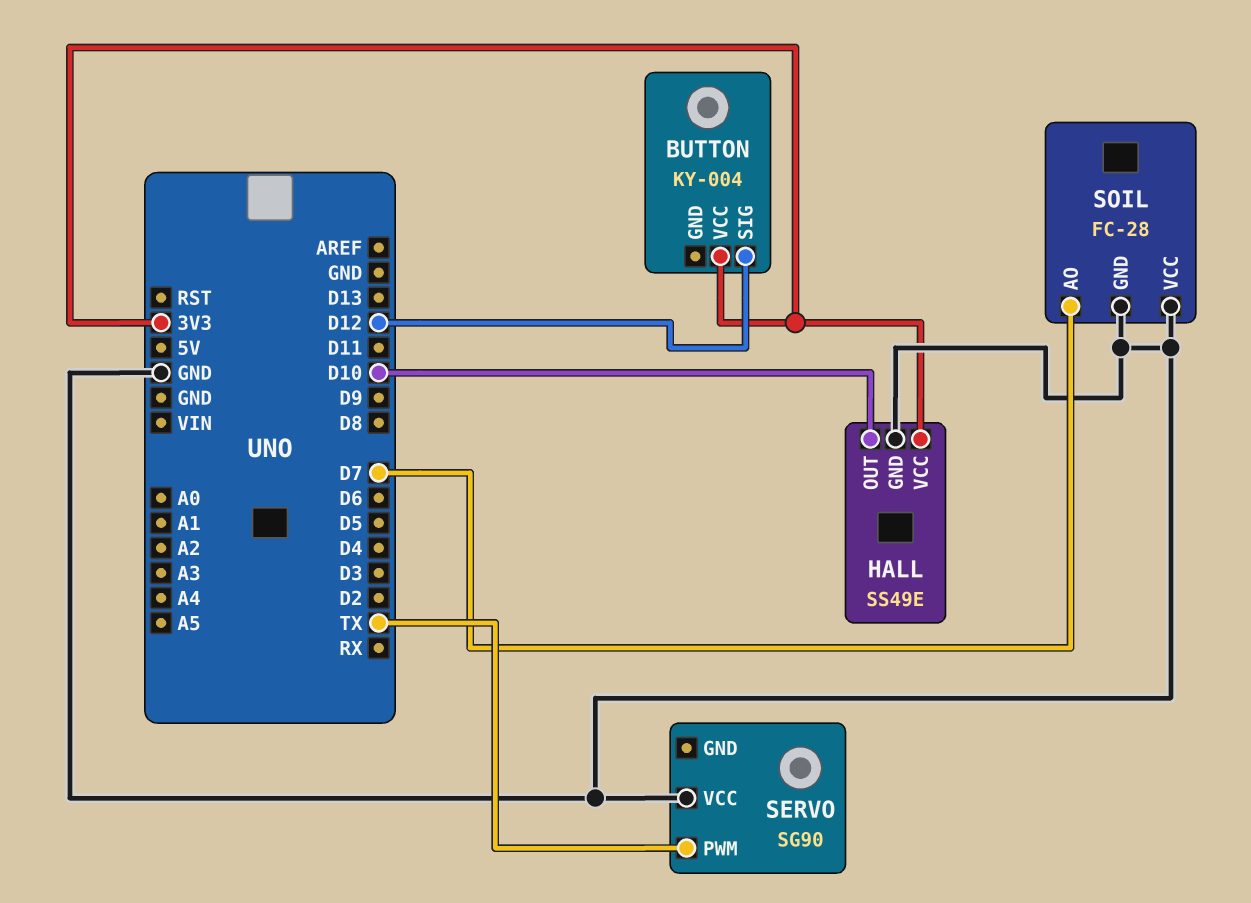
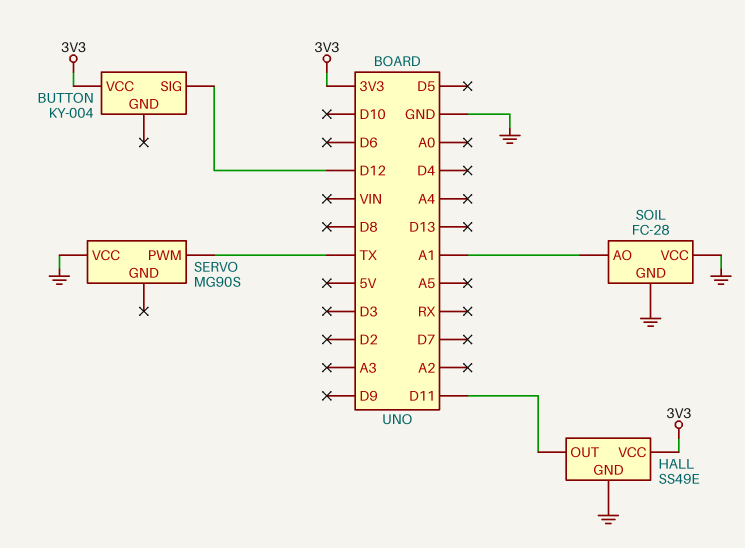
HALL pin OUT: D10 -> D11
SERVO: SG90 -> MG90S
SOIL pin AO: D7 -> A1

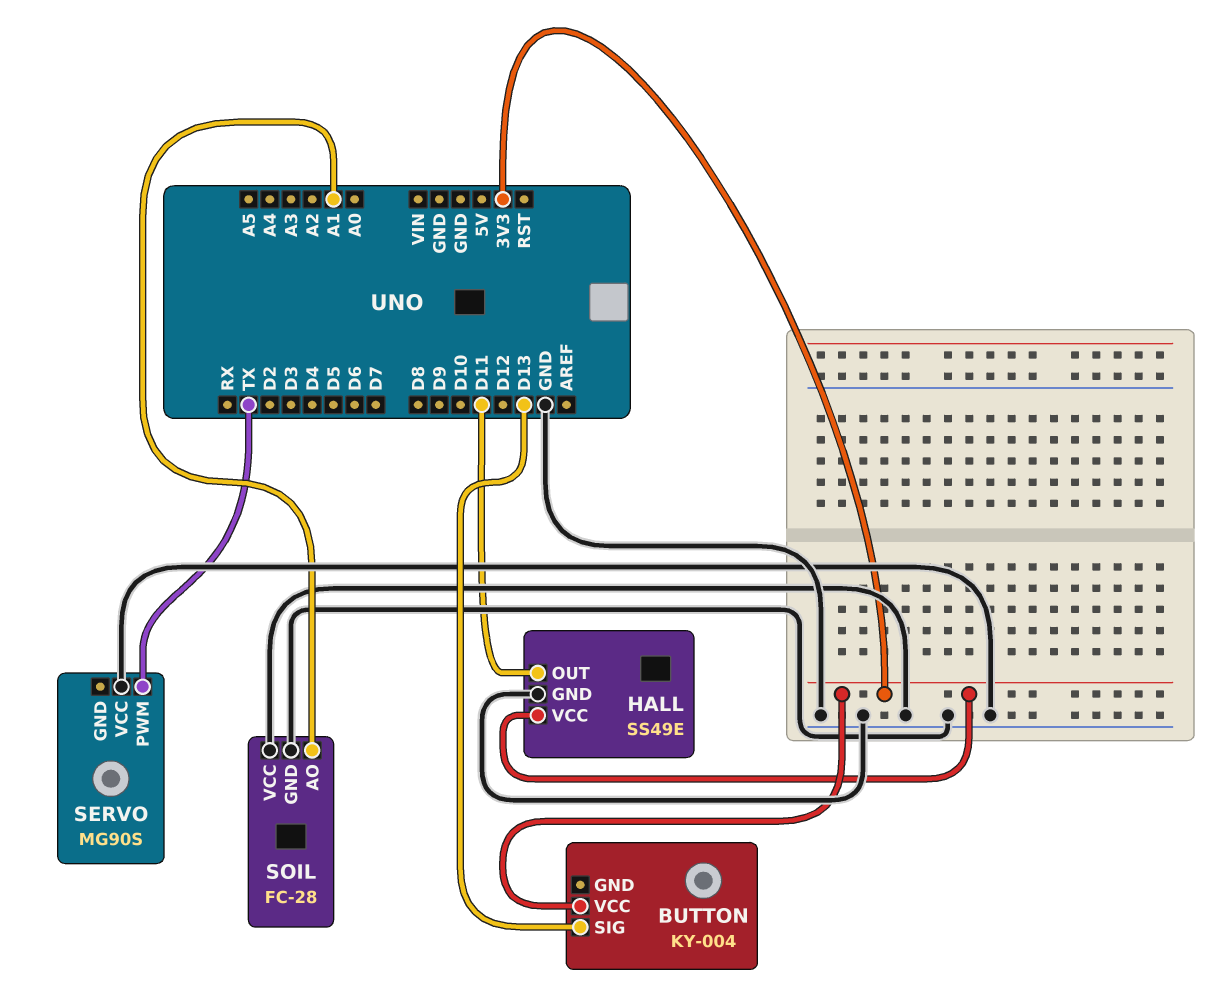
BUTTON pin SIG: D12 -> D13

